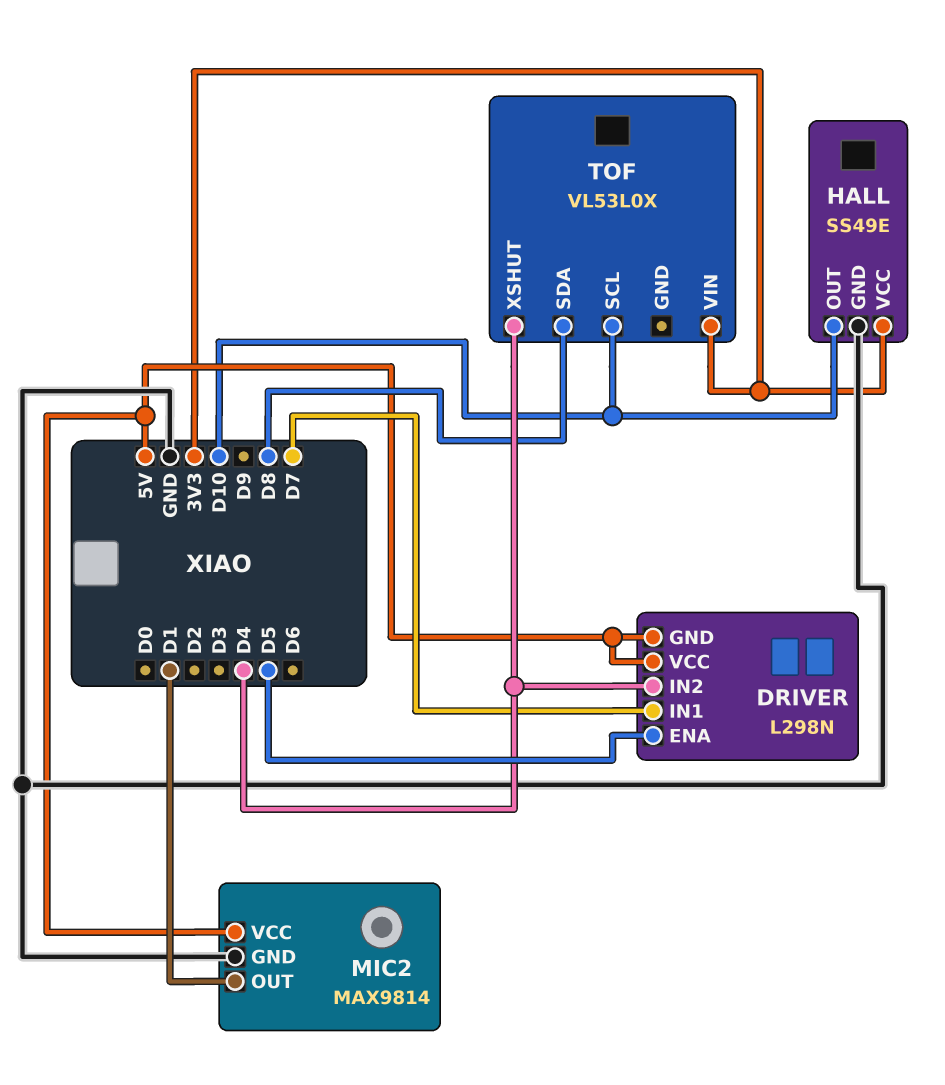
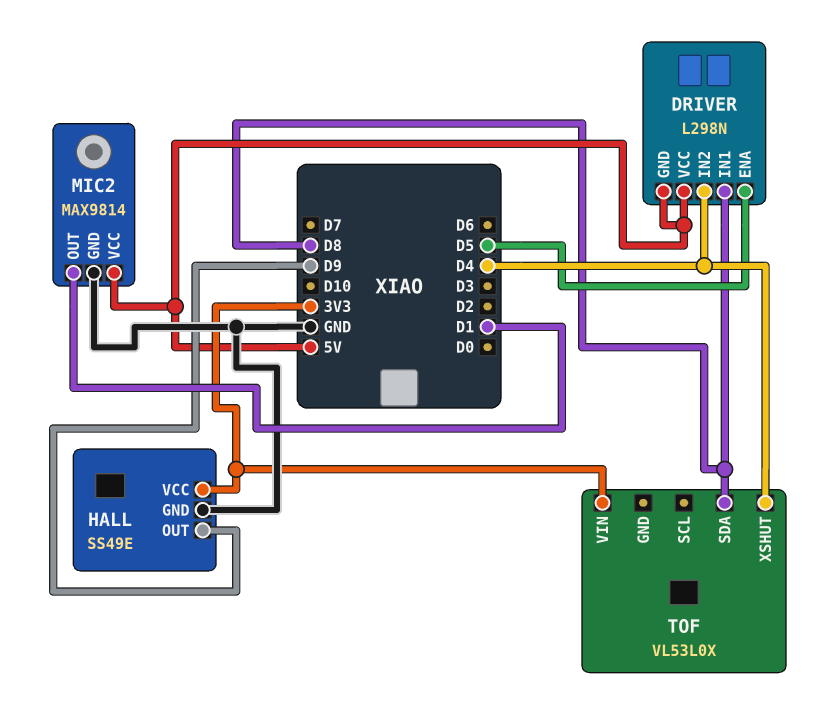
DRIVER pin IN1: D7 -> D8
HALL pin OUT: D10 -> D9
TOF pin SCL: D10 -> none

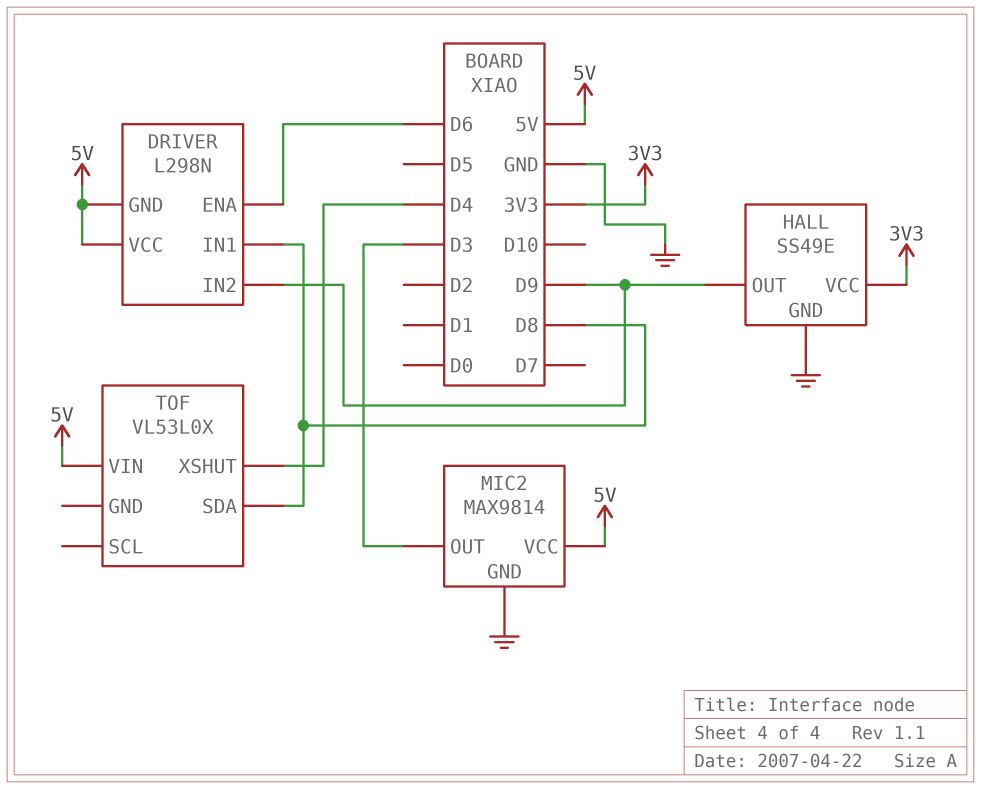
DRIVER pin ENA: D5 -> D6
DRIVER pin IN2: D4 -> D9
MIC2 pin OUT: D1 -> D3
TOF pin VIN: 3V3 -> 5V

